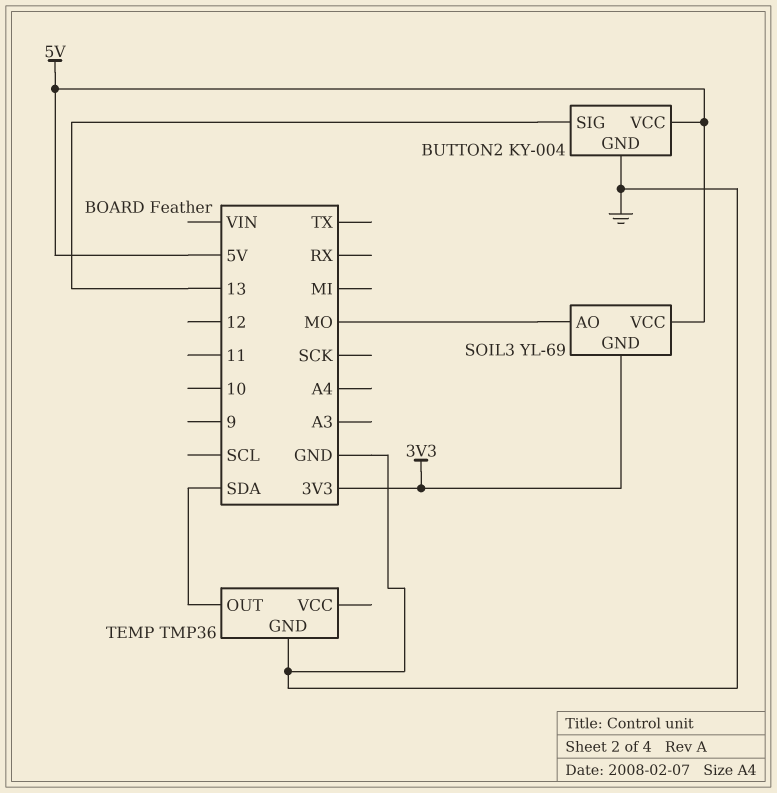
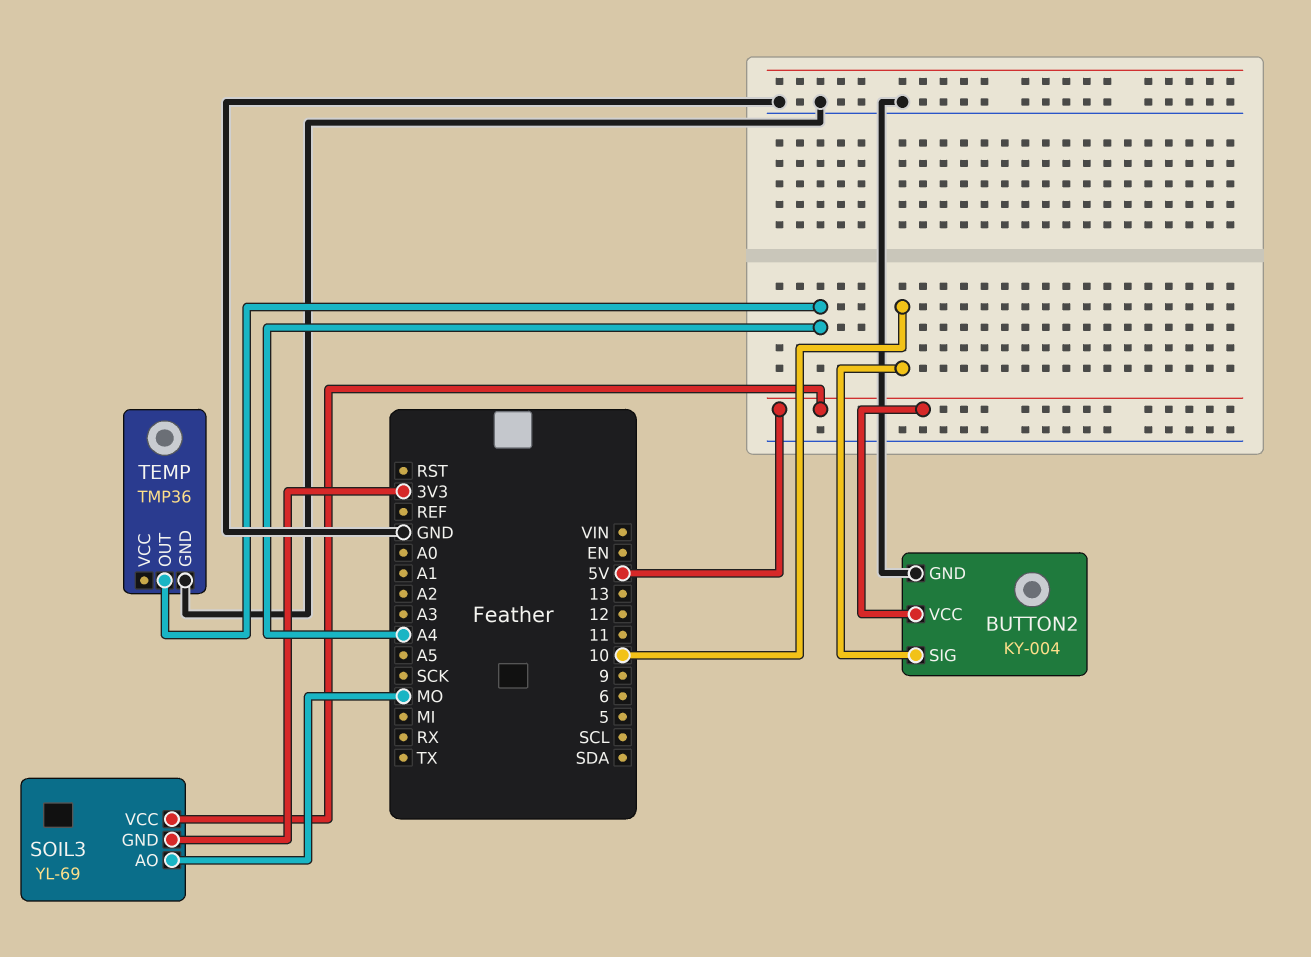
BUTTON2 pin SIG: 13 -> 10
TEMP pin OUT: SDA -> A4

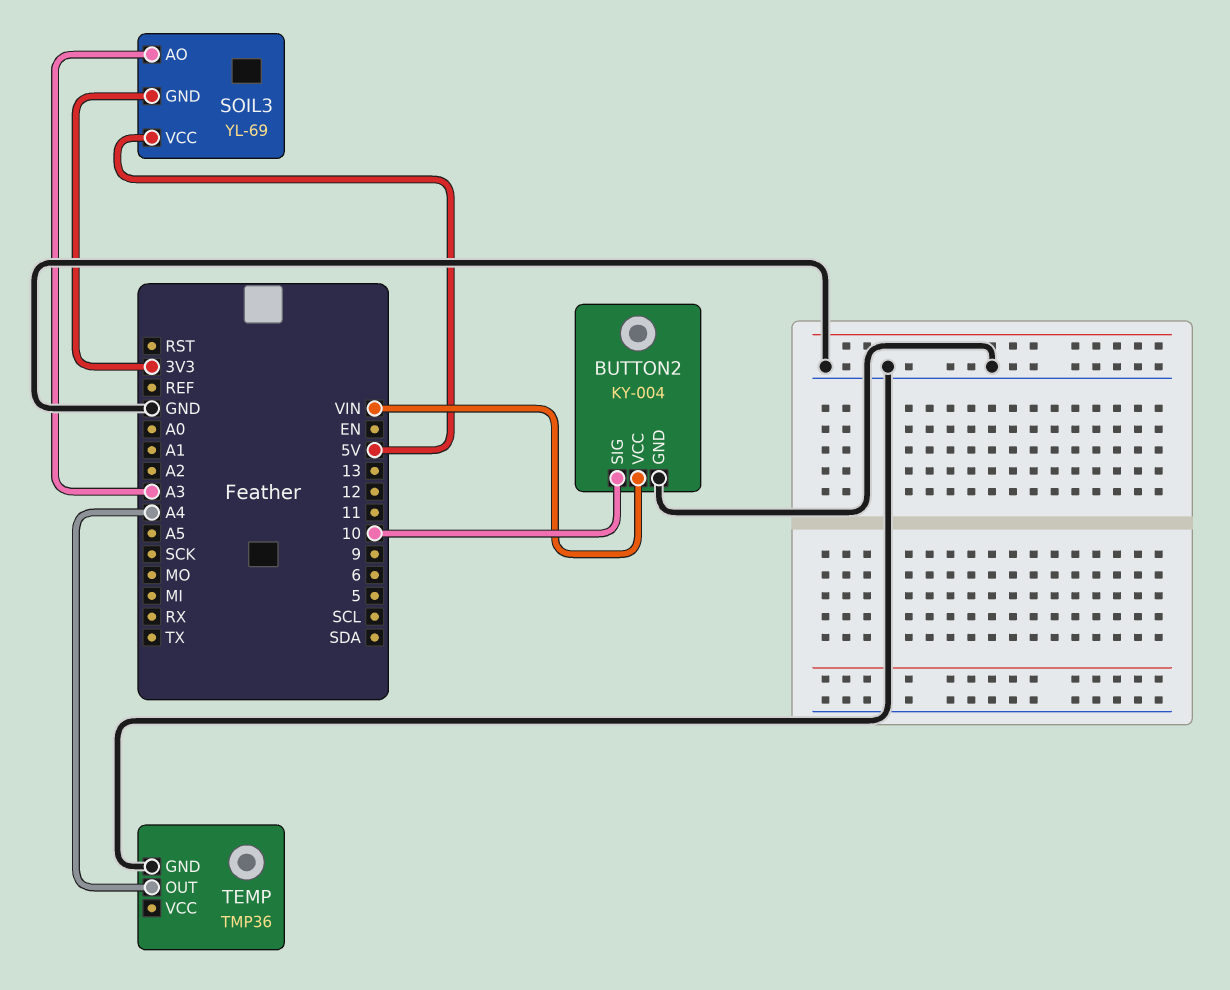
BUTTON2 pin VCC: 5V -> VIN
SOIL3 pin AO: MO -> A3

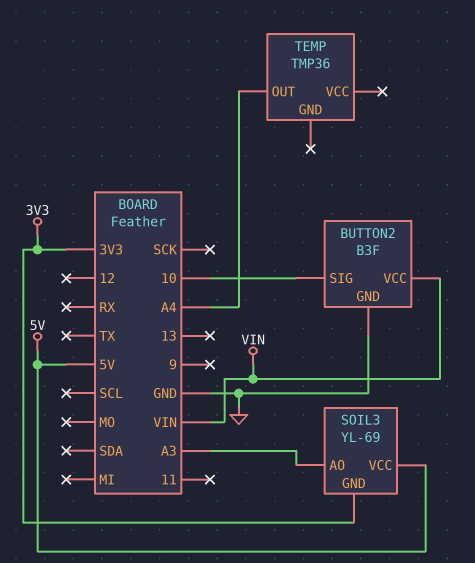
BUTTON2: KY-004 -> B3F
TEMP pin GND: GND -> none

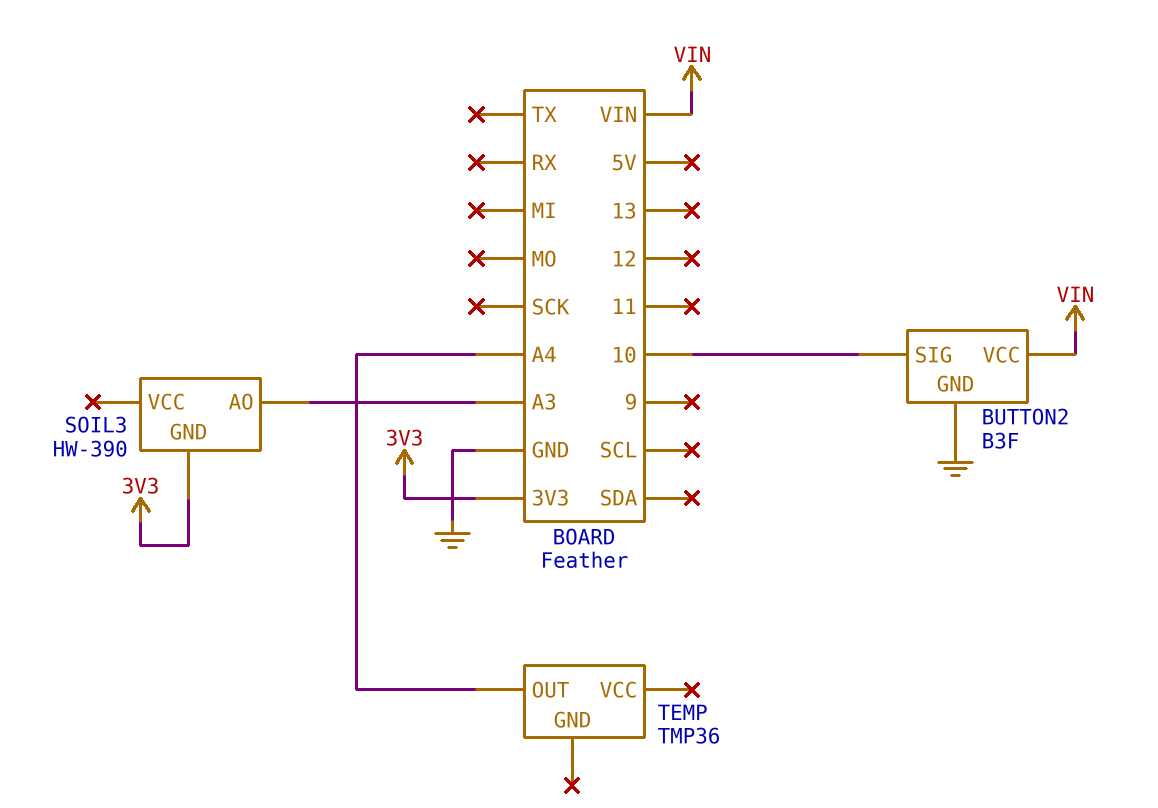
SOIL3: YL-69 -> HW-390
SOIL3 pin VCC: 5V -> none

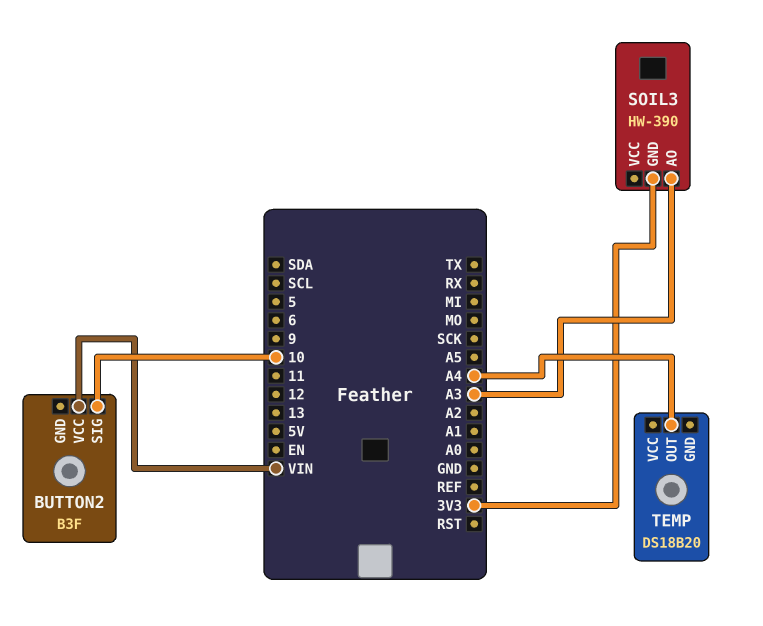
BUTTON2 pin GND: GND -> none
TEMP: TMP36 -> DS18B20

